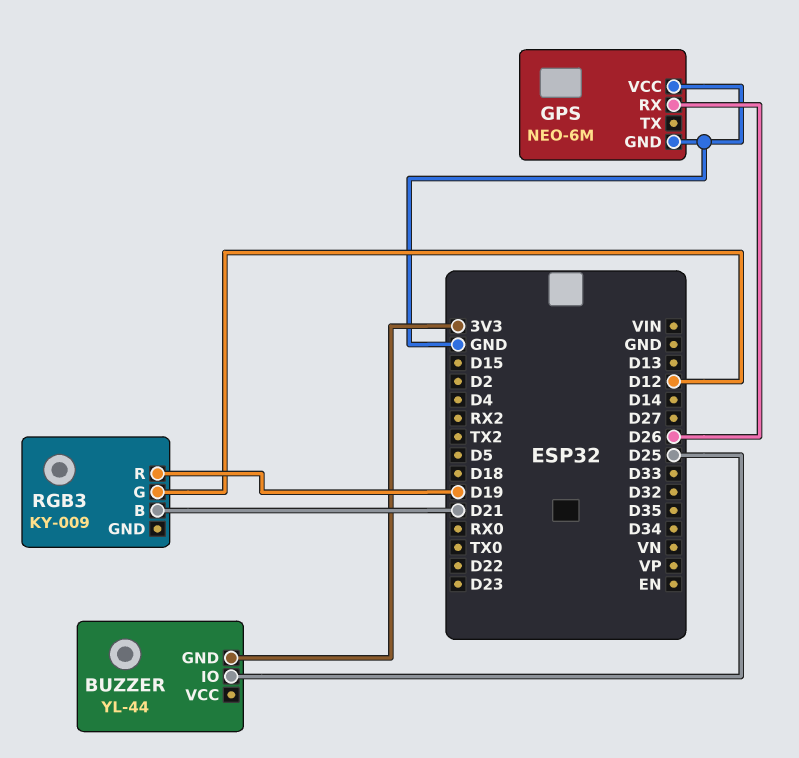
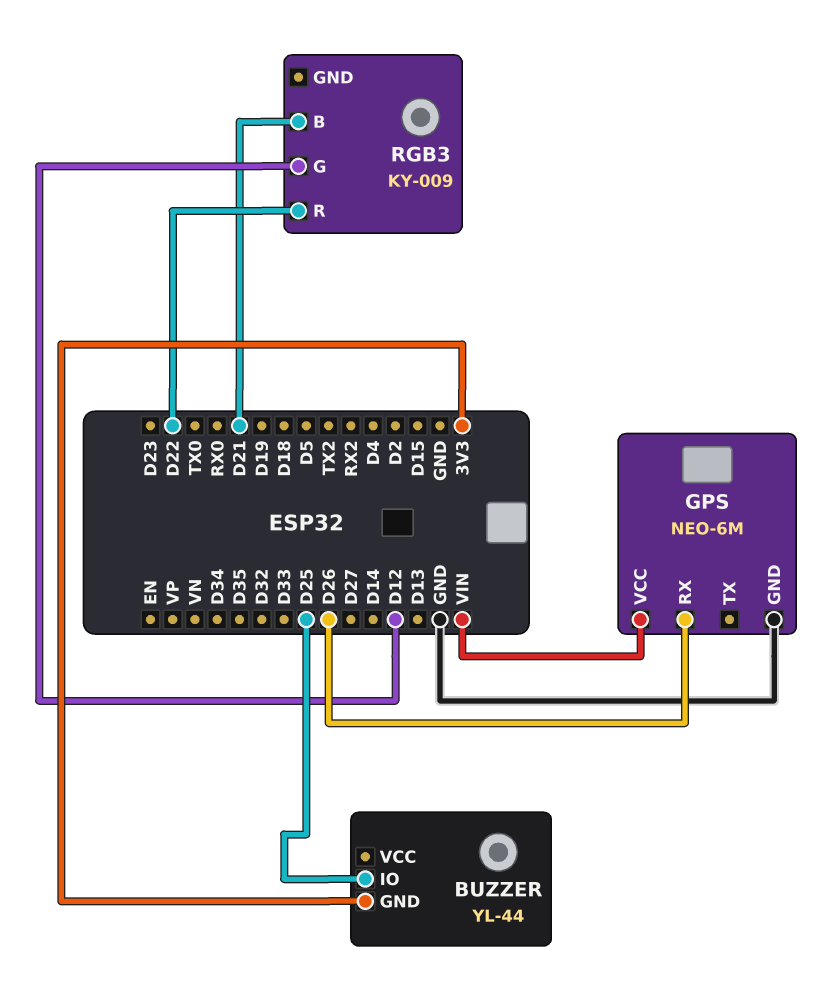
GPS pin VCC: GND -> VIN
RGB3 pin R: D19 -> D22

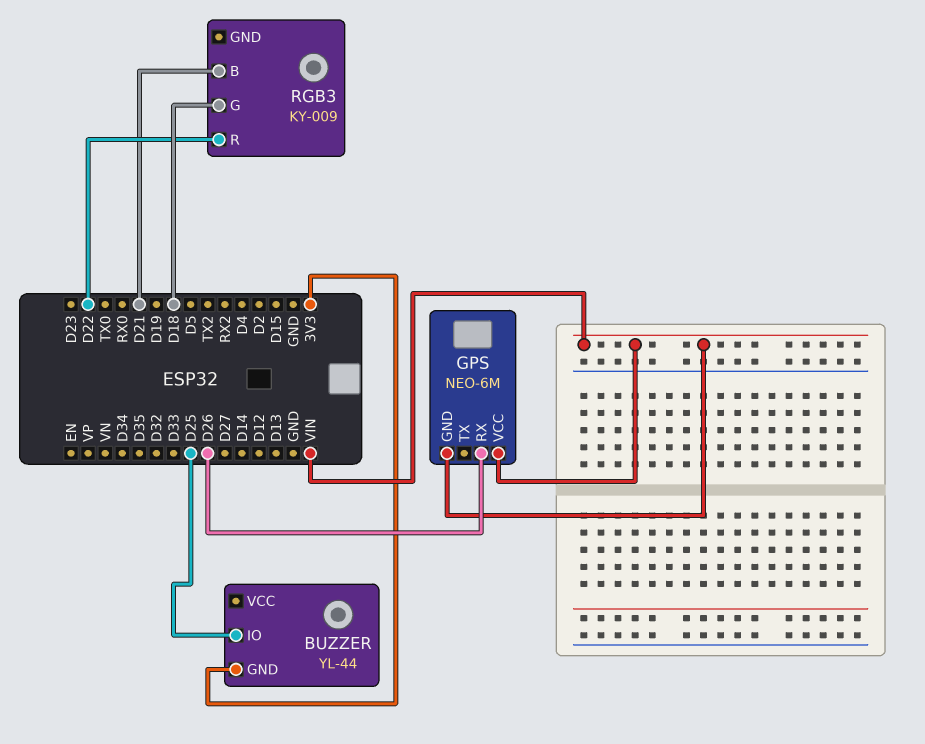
GPS pin GND: GND -> VIN
RGB3 pin G: D12 -> D18

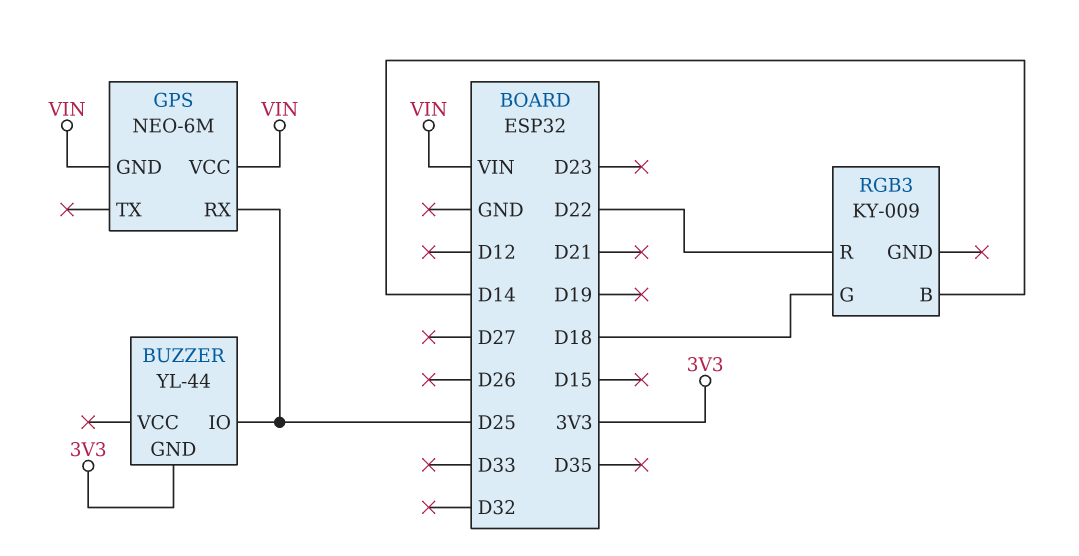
GPS pin RX: D26 -> D25
RGB3 pin B: D21 -> D14

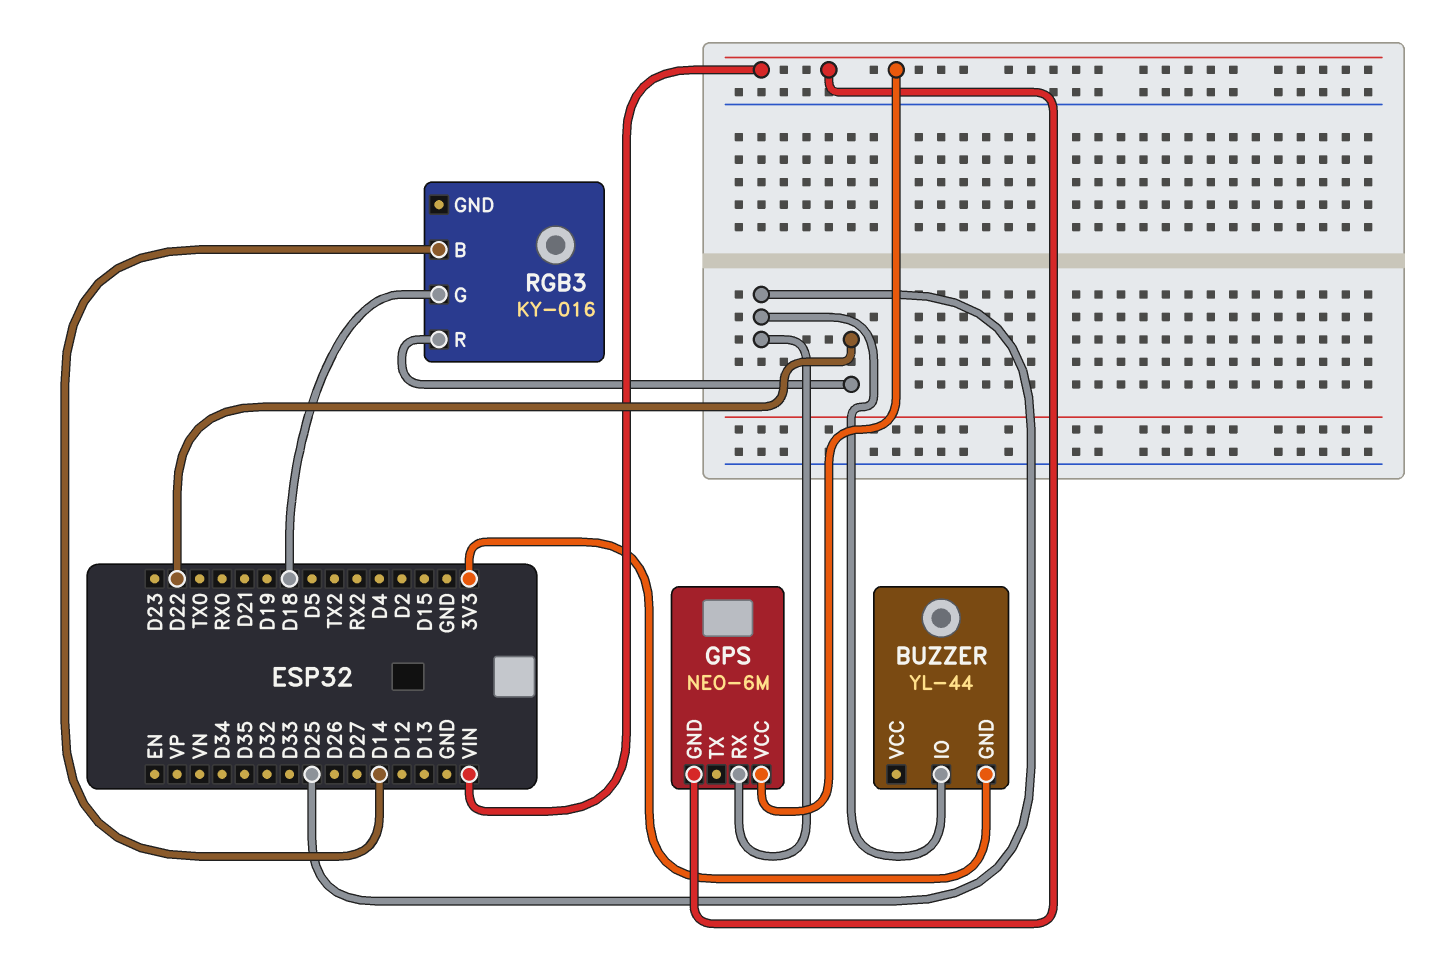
RGB3: KY-009 -> KY-016

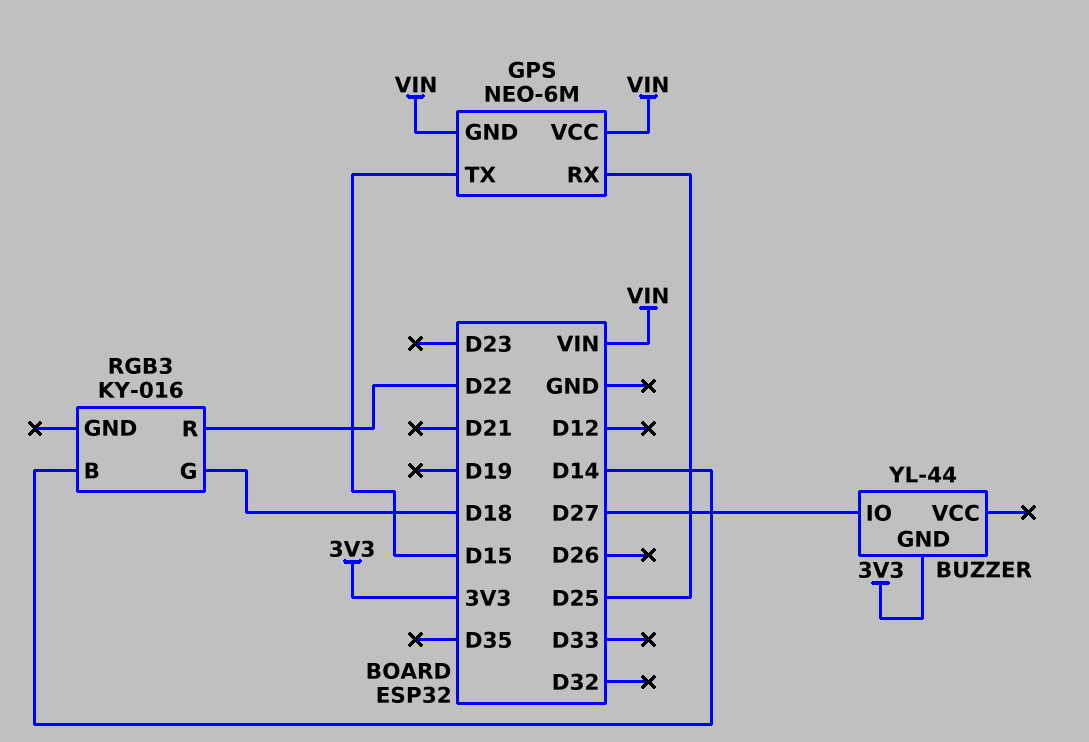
BUZZER pin IO: D25 -> D27
GPS pin TX: none -> D15

